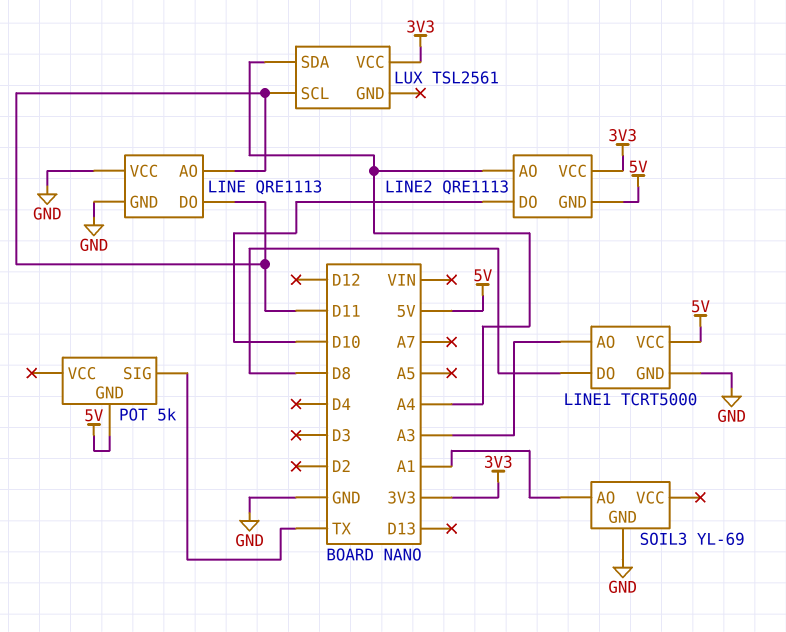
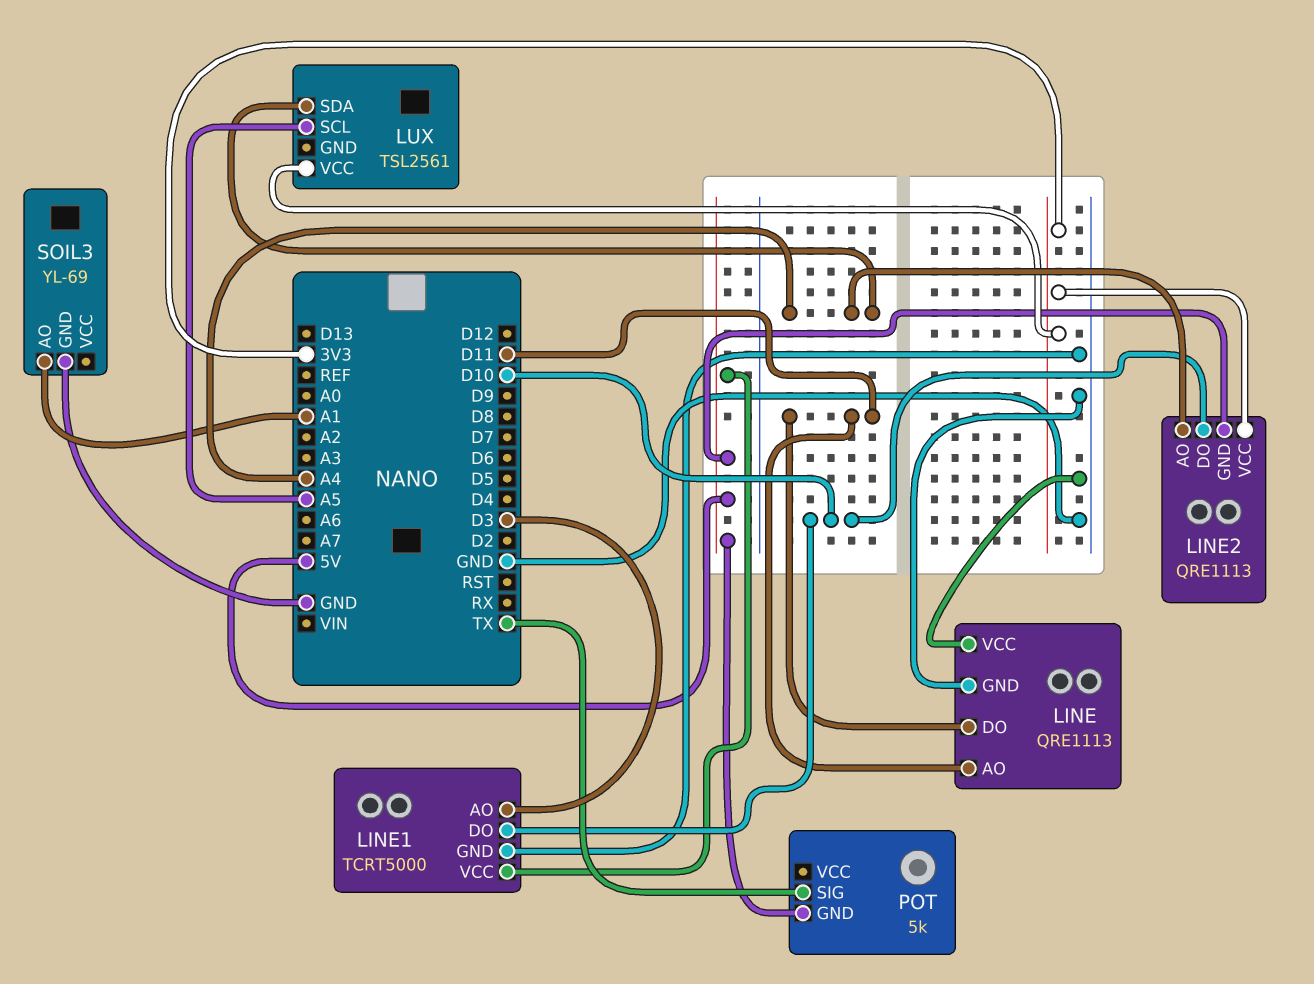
LINE1 pin AO: A3 -> D3
LINE1 pin DO: D8 -> D10
LUX pin SCL: D11 -> A5

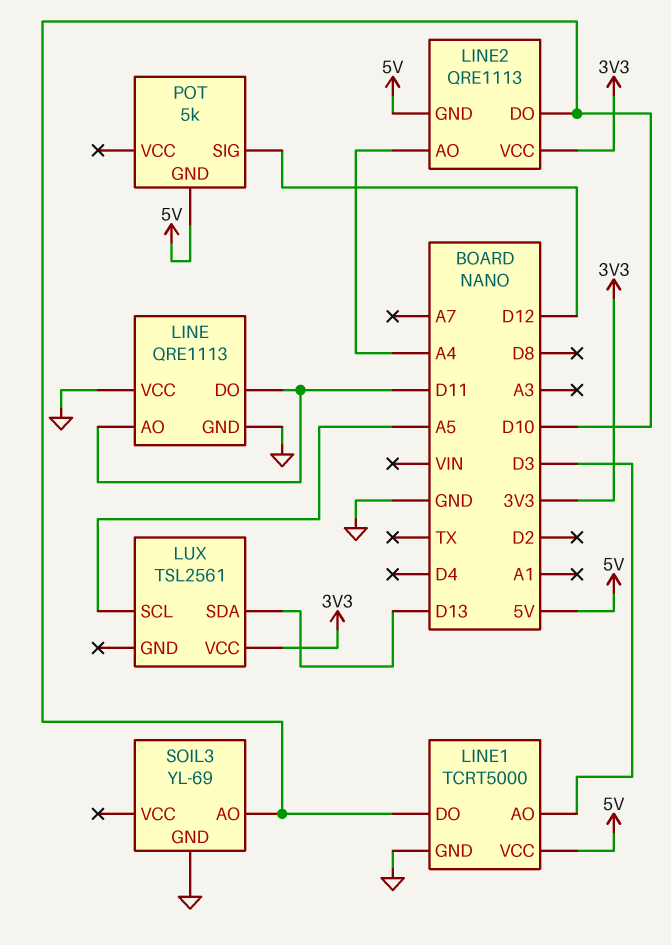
LUX pin SDA: A4 -> D13
POT pin SIG: TX -> D12
SOIL3 pin AO: A1 -> D10

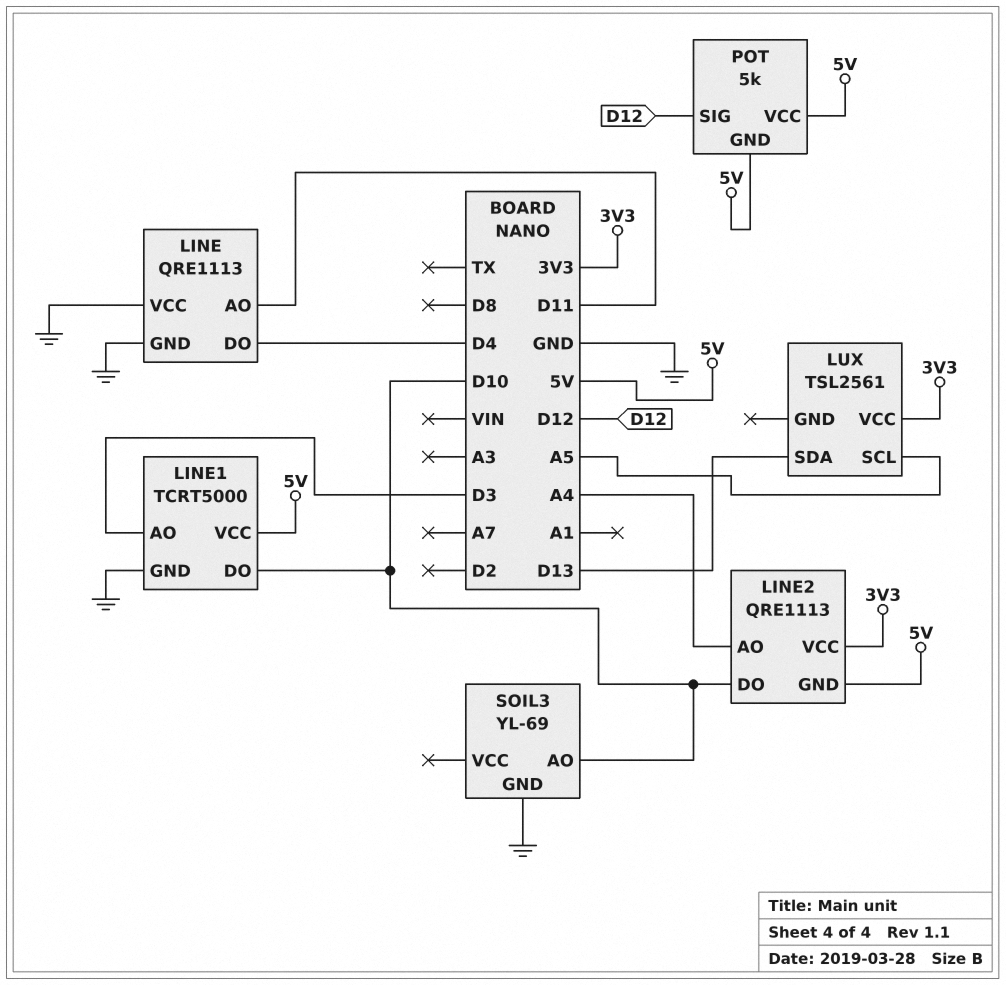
LINE pin DO: D11 -> D4
POT pin VCC: none -> 5V

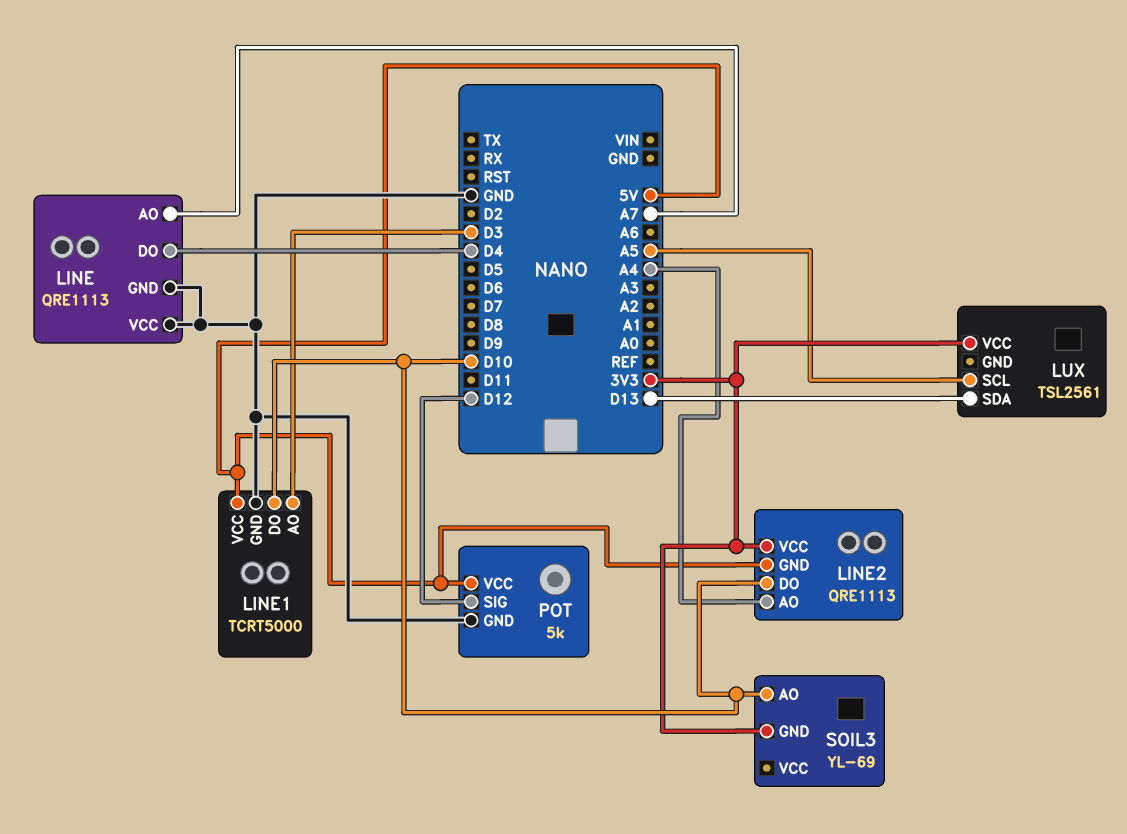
LINE pin AO: D11 -> A7
POT pin GND: 5V -> GND
SOIL3 pin GND: GND -> 3V3

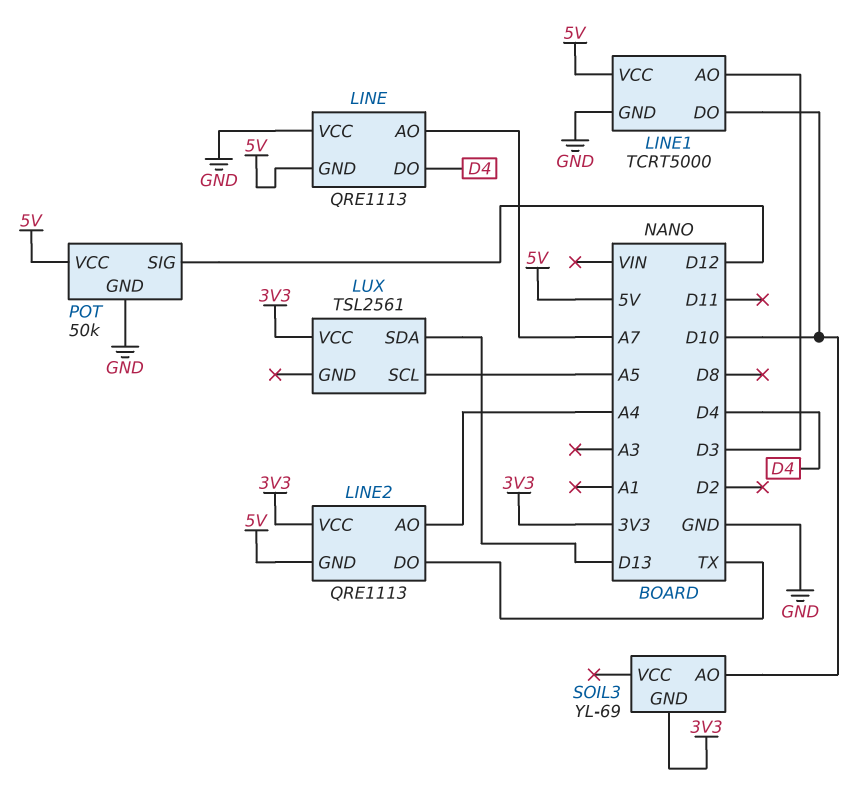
LINE pin GND: GND -> 5V
LINE2 pin DO: D10 -> TX
POT: 5k -> 50k

